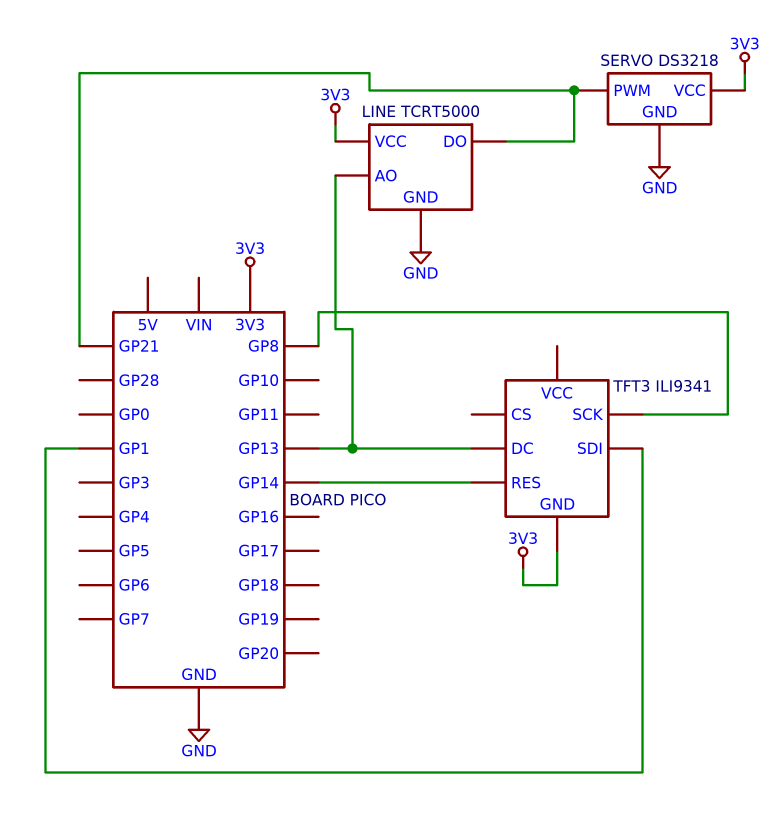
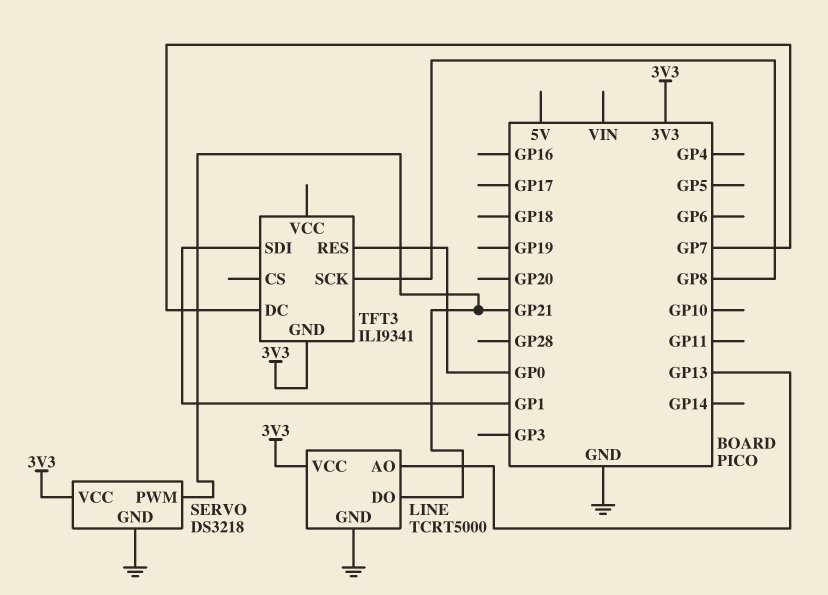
TFT3 pin DC: GP13 -> GP7
TFT3 pin RES: GP14 -> GP0

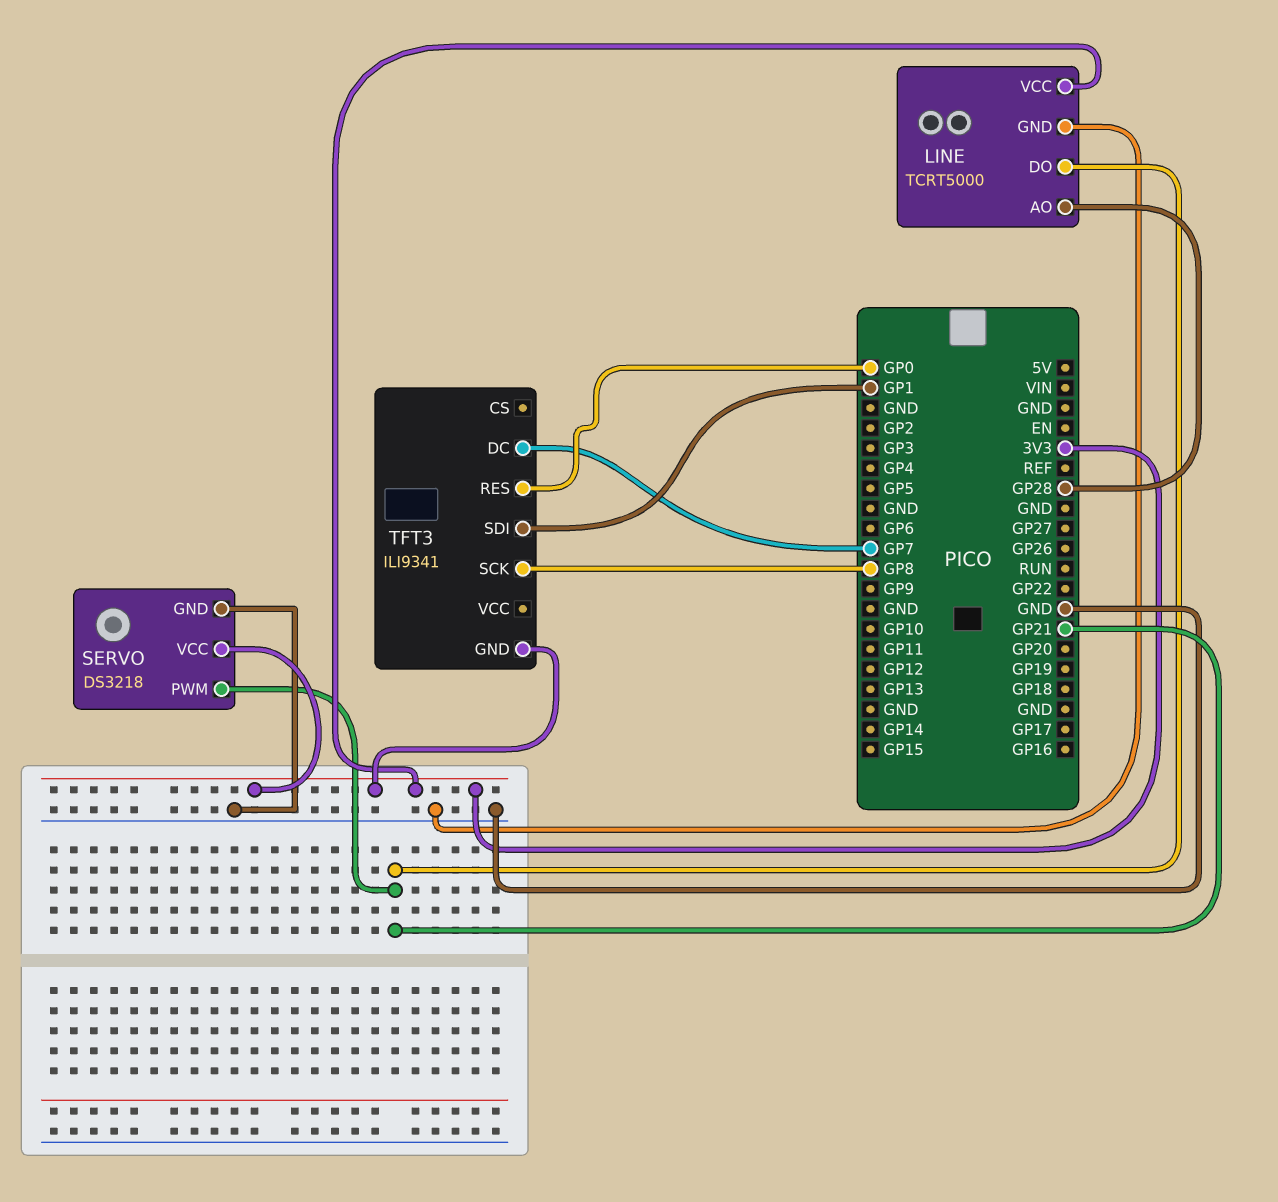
LINE pin AO: GP13 -> GP28

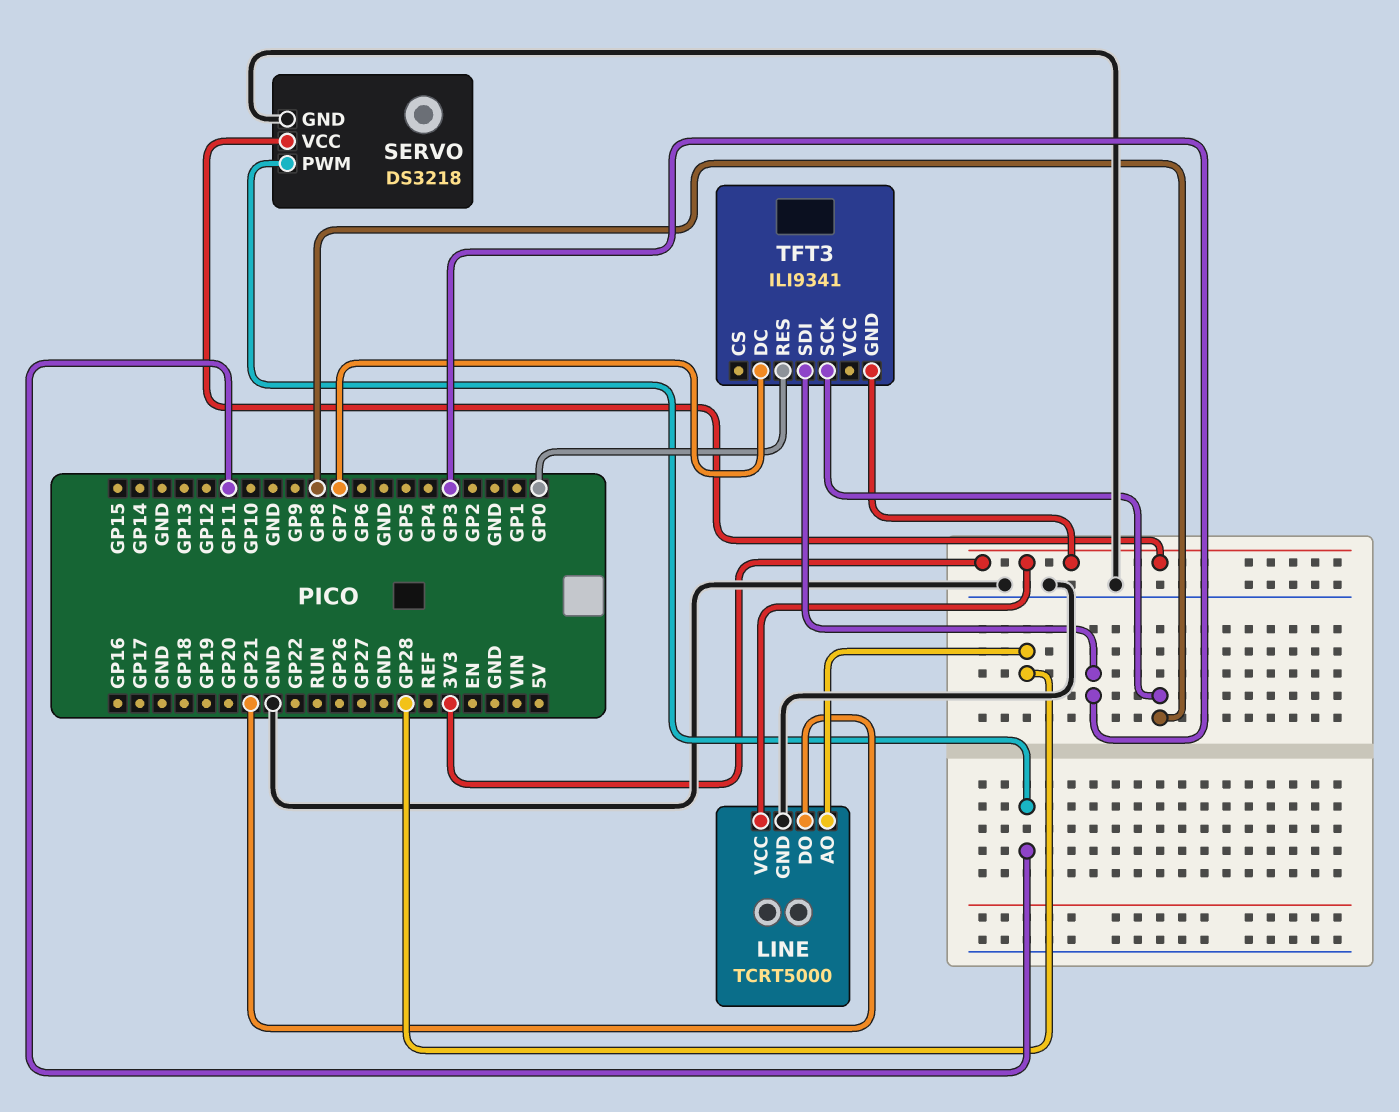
SERVO pin PWM: GP21 -> GP11
TFT3 pin SDI: GP1 -> GP3

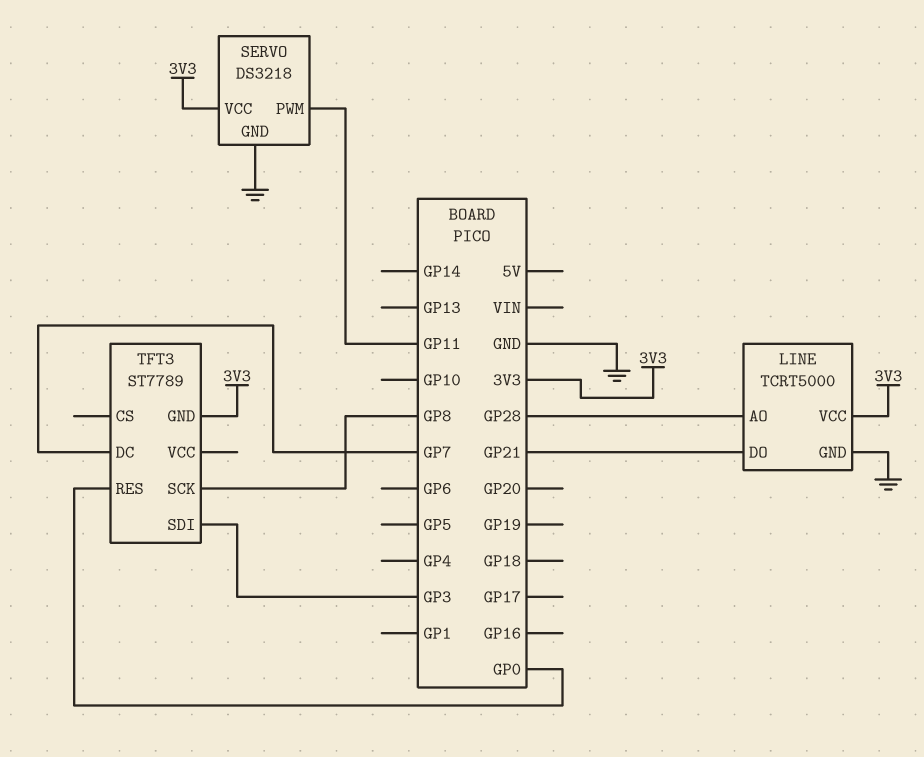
TFT3: ILI9341 -> ST7789

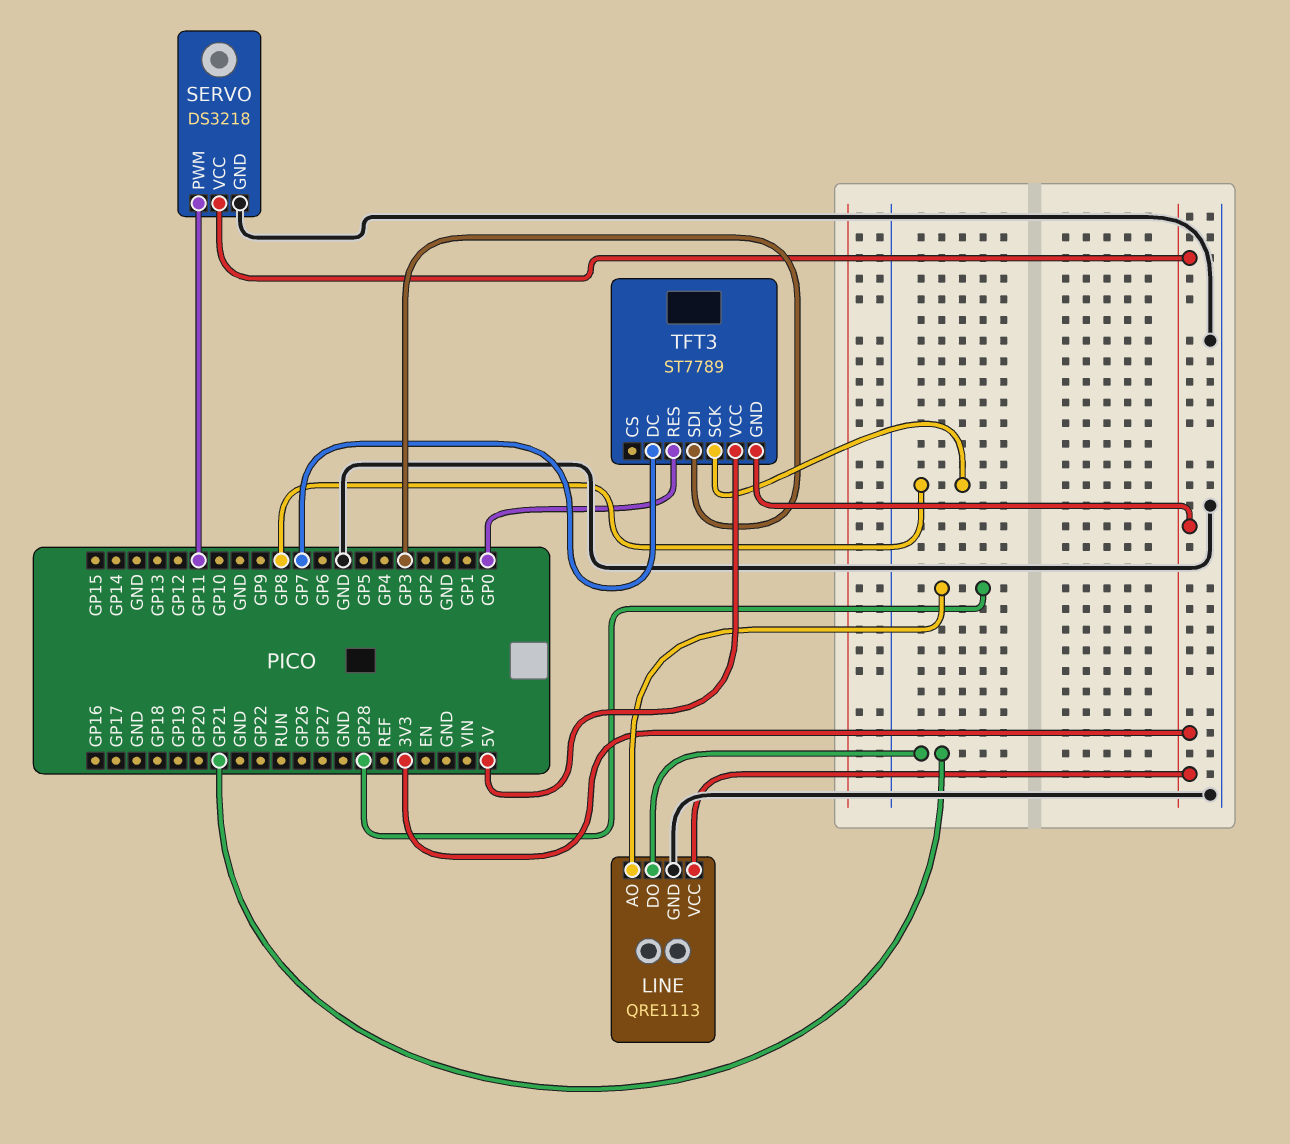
LINE: TCRT5000 -> QRE1113
TFT3 pin VCC: none -> 5V

